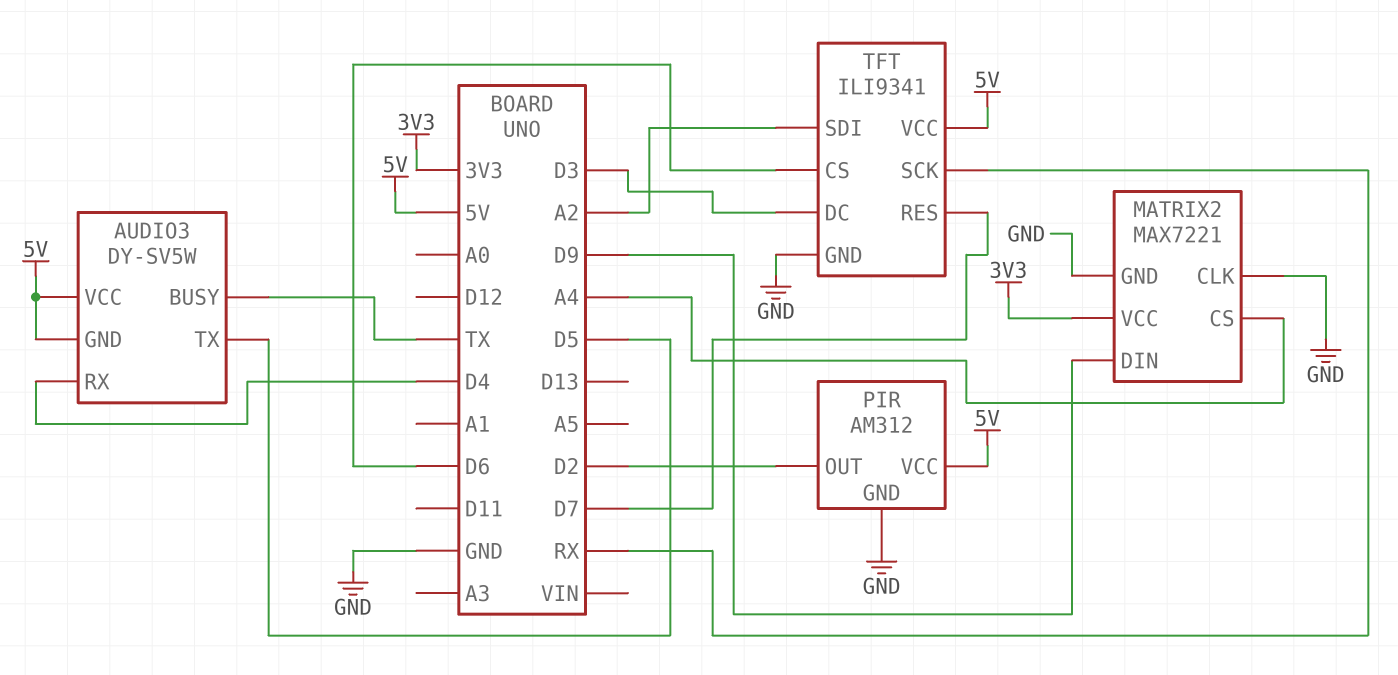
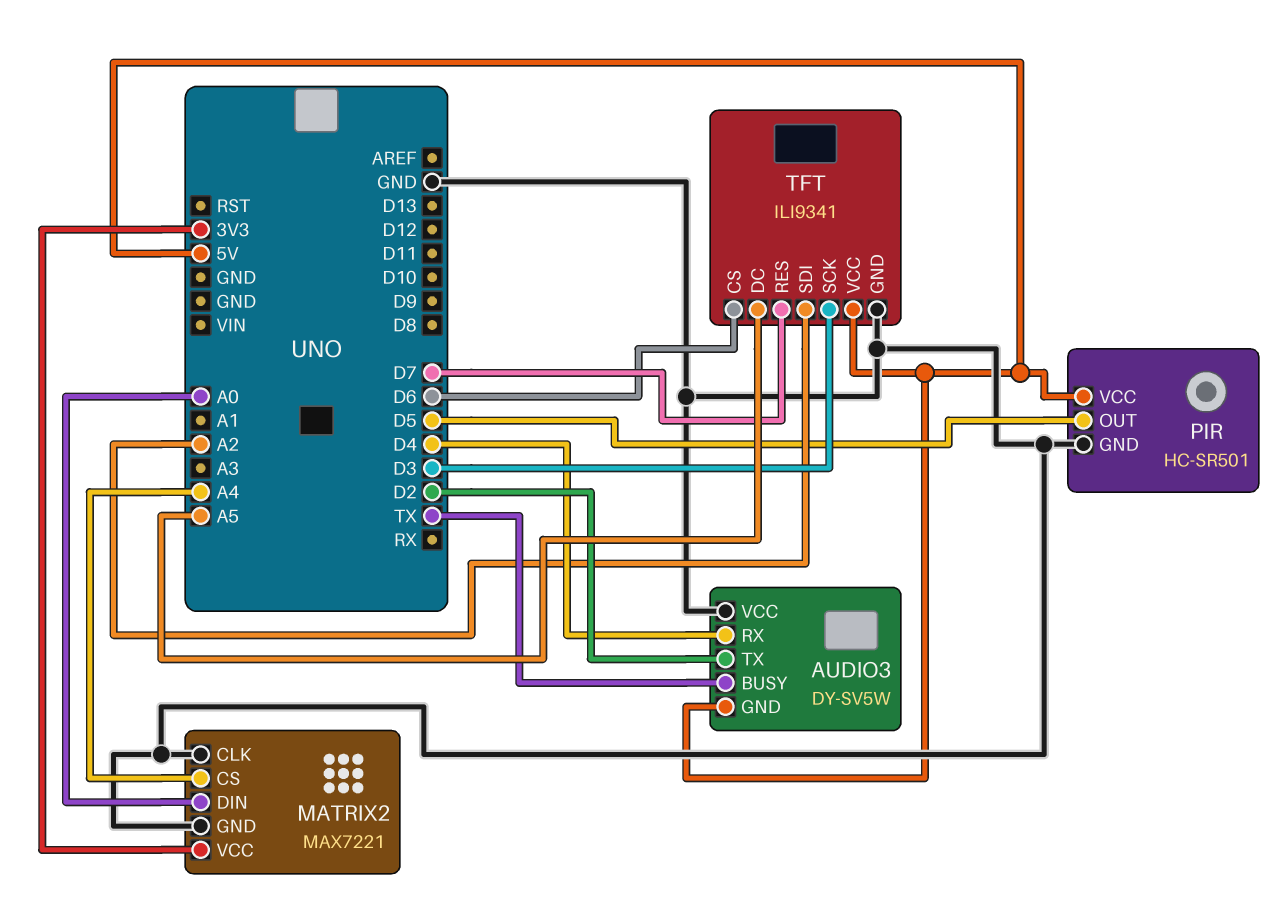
AUDIO3 pin TX: D5 -> D2
AUDIO3 pin VCC: 5V -> GND
MATRIX2 pin DIN: D9 -> A0
PIR: AM312 -> HC-SR501
PIR pin OUT: D2 -> D5
TFT pin DC: D3 -> A5
TFT pin SCK: RX -> D3

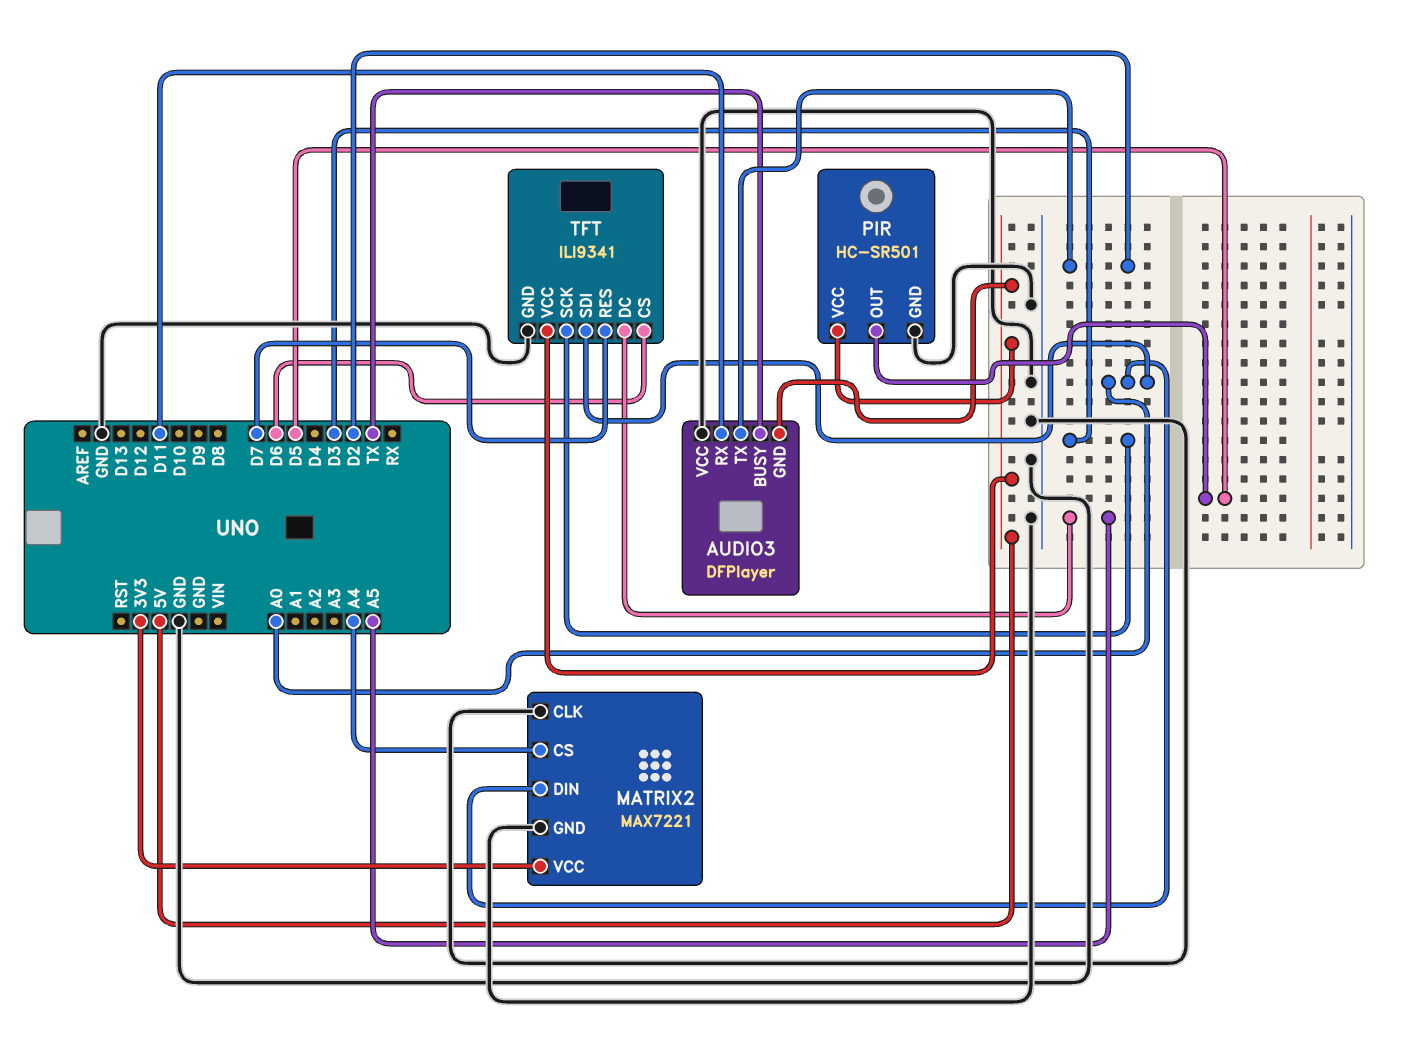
AUDIO3: DY-SV5W -> DFPlayer
AUDIO3 pin RX: D4 -> D11
TFT pin SDI: A2 -> A0

